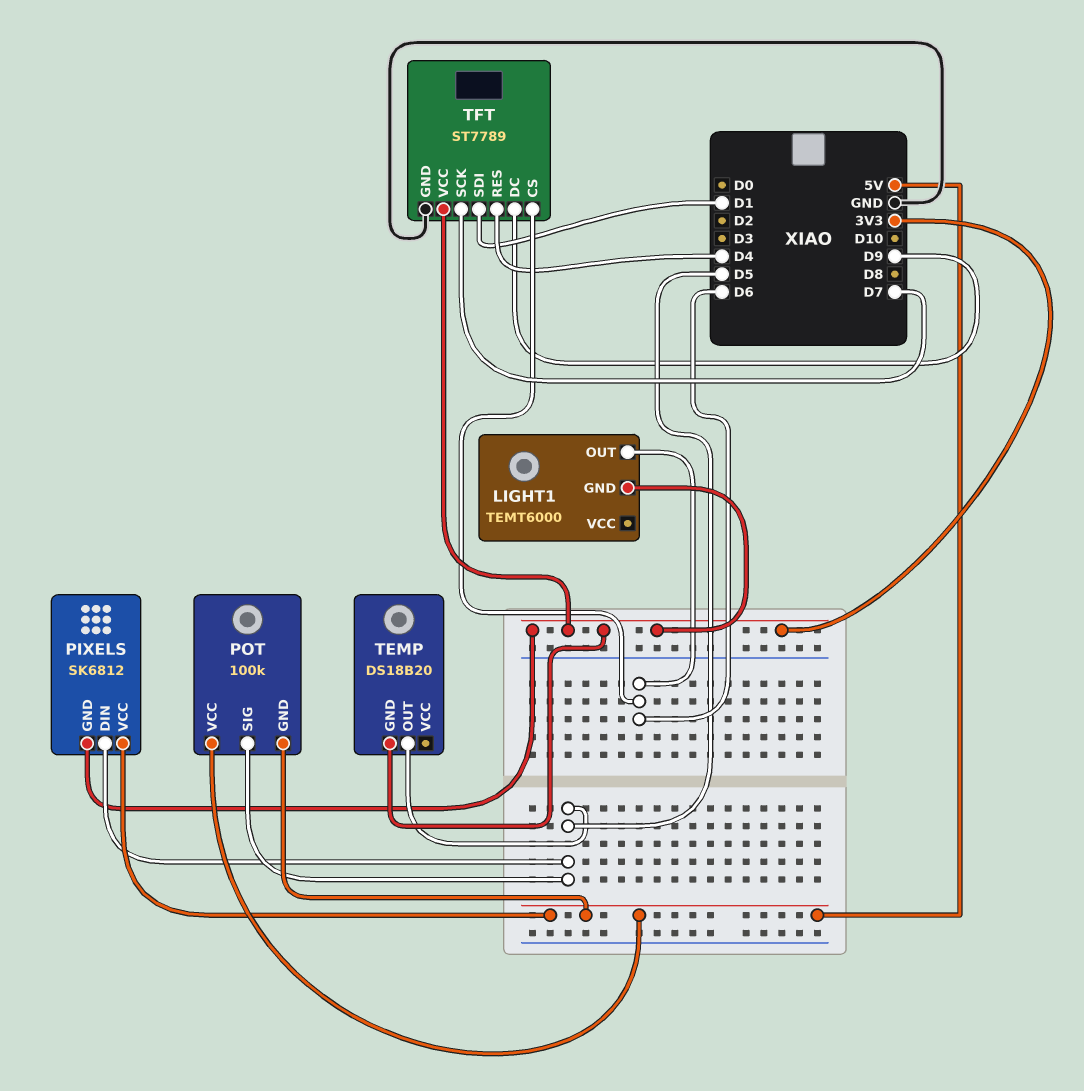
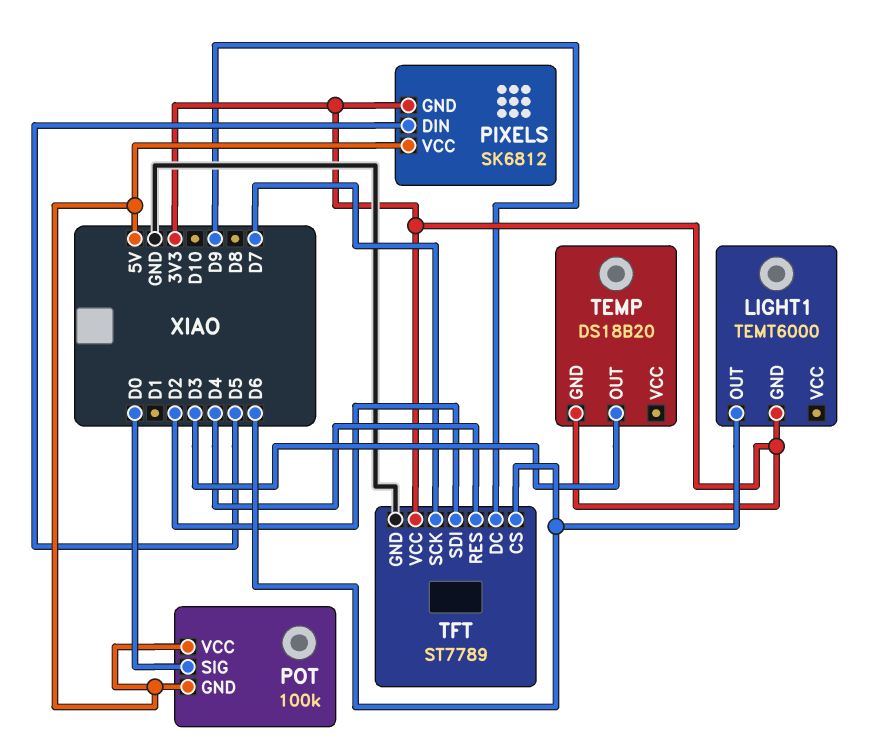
POT pin SIG: D5 -> D0
TEMP pin OUT: D5 -> D3
TFT pin SDI: D1 -> D2

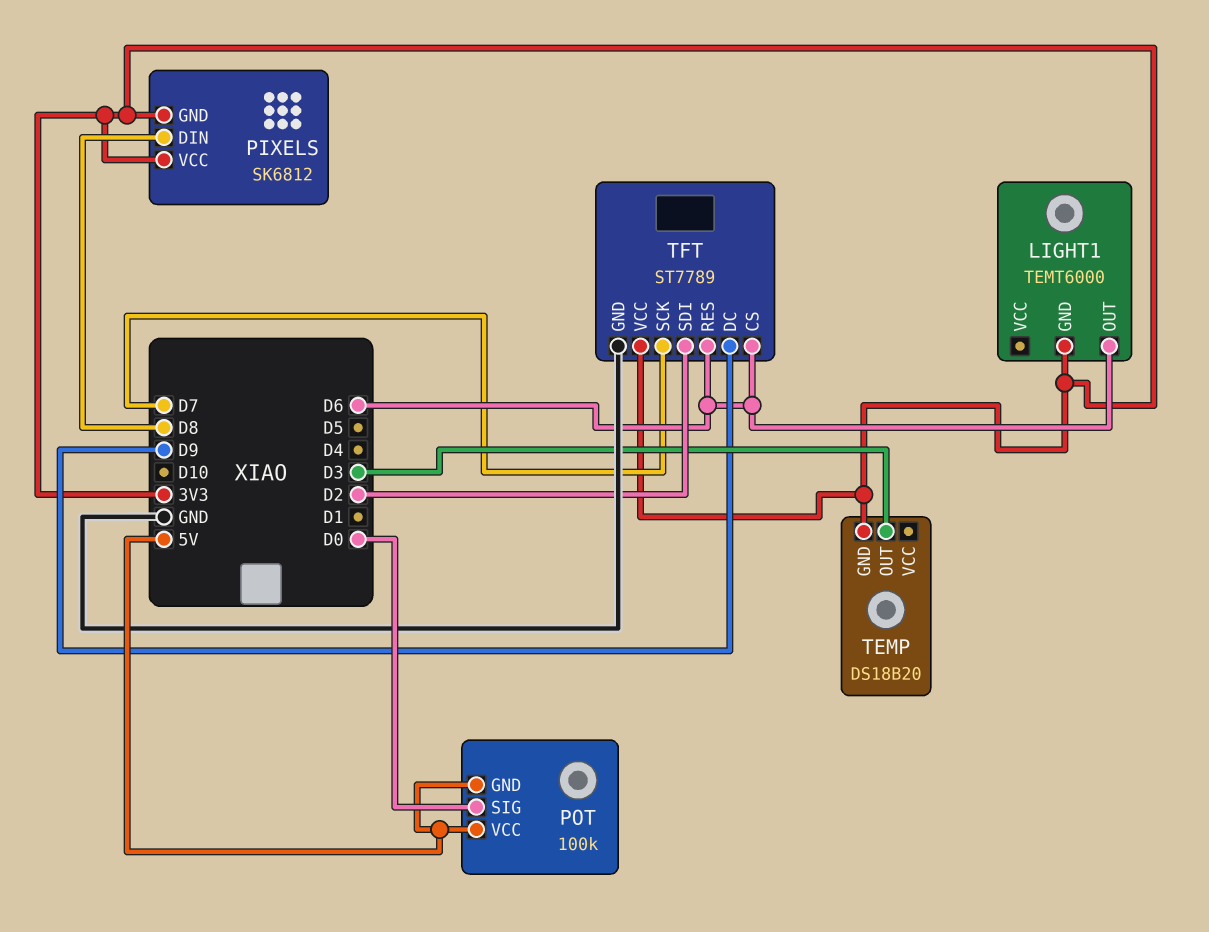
PIXELS pin DIN: D5 -> D8
PIXELS pin VCC: 5V -> 3V3
TFT pin RES: D4 -> D6

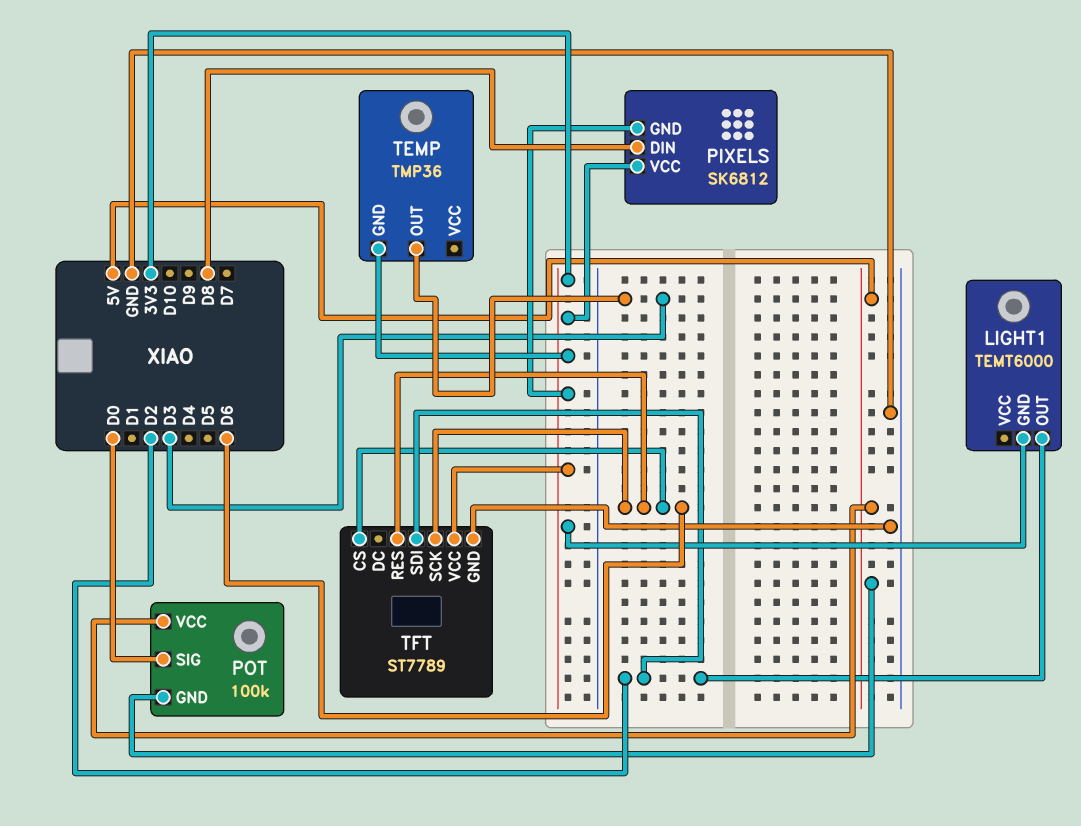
LIGHT1 pin OUT: D6 -> D2
TEMP: DS18B20 -> TMP36
TFT pin DC: D9 -> none
TFT pin SCK: D7 -> D6

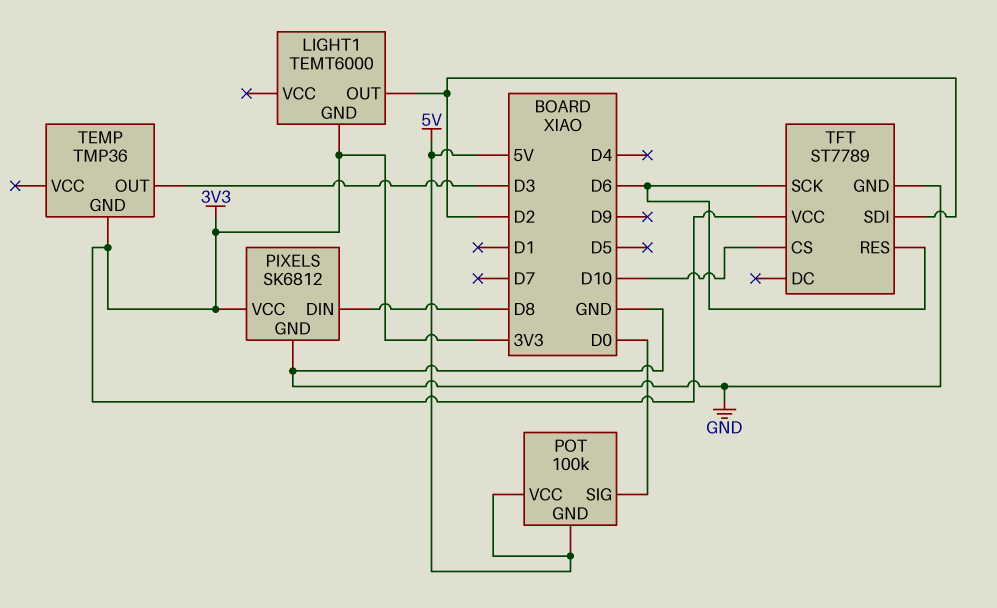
PIXELS pin GND: 3V3 -> GND
TFT pin CS: D6 -> D10

